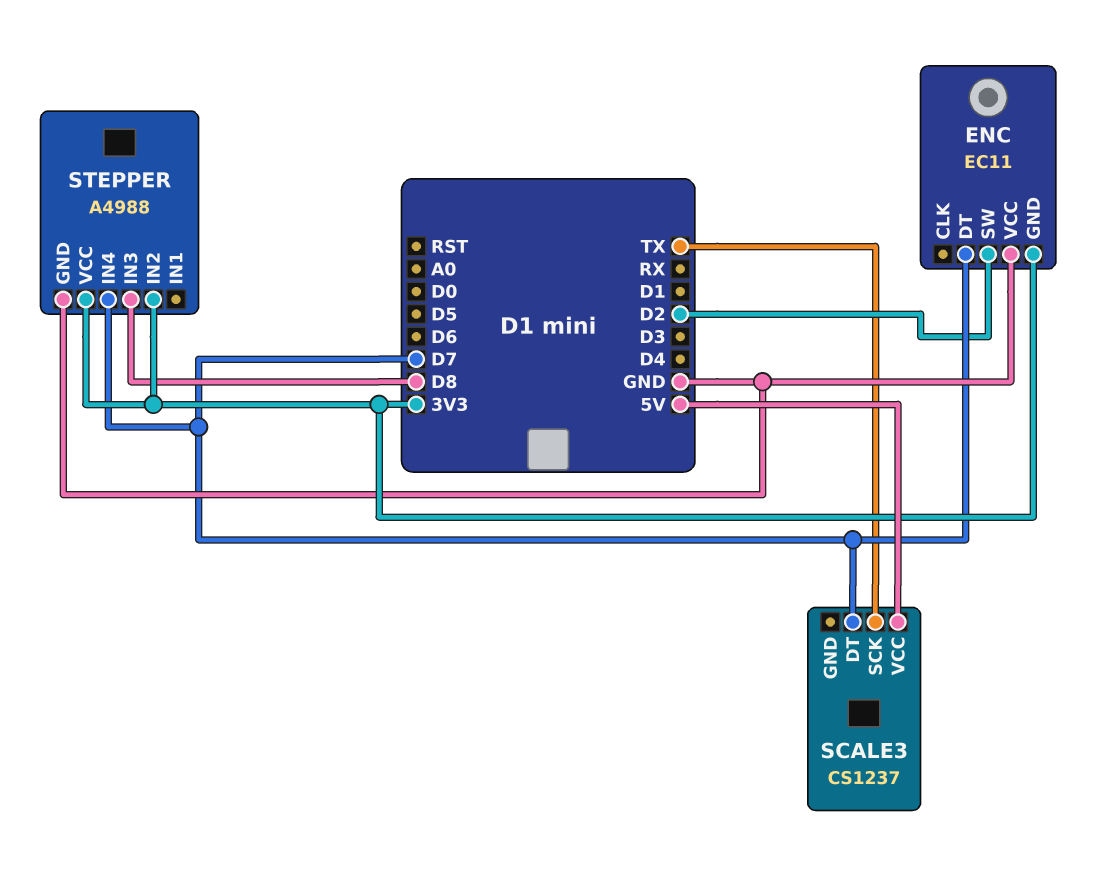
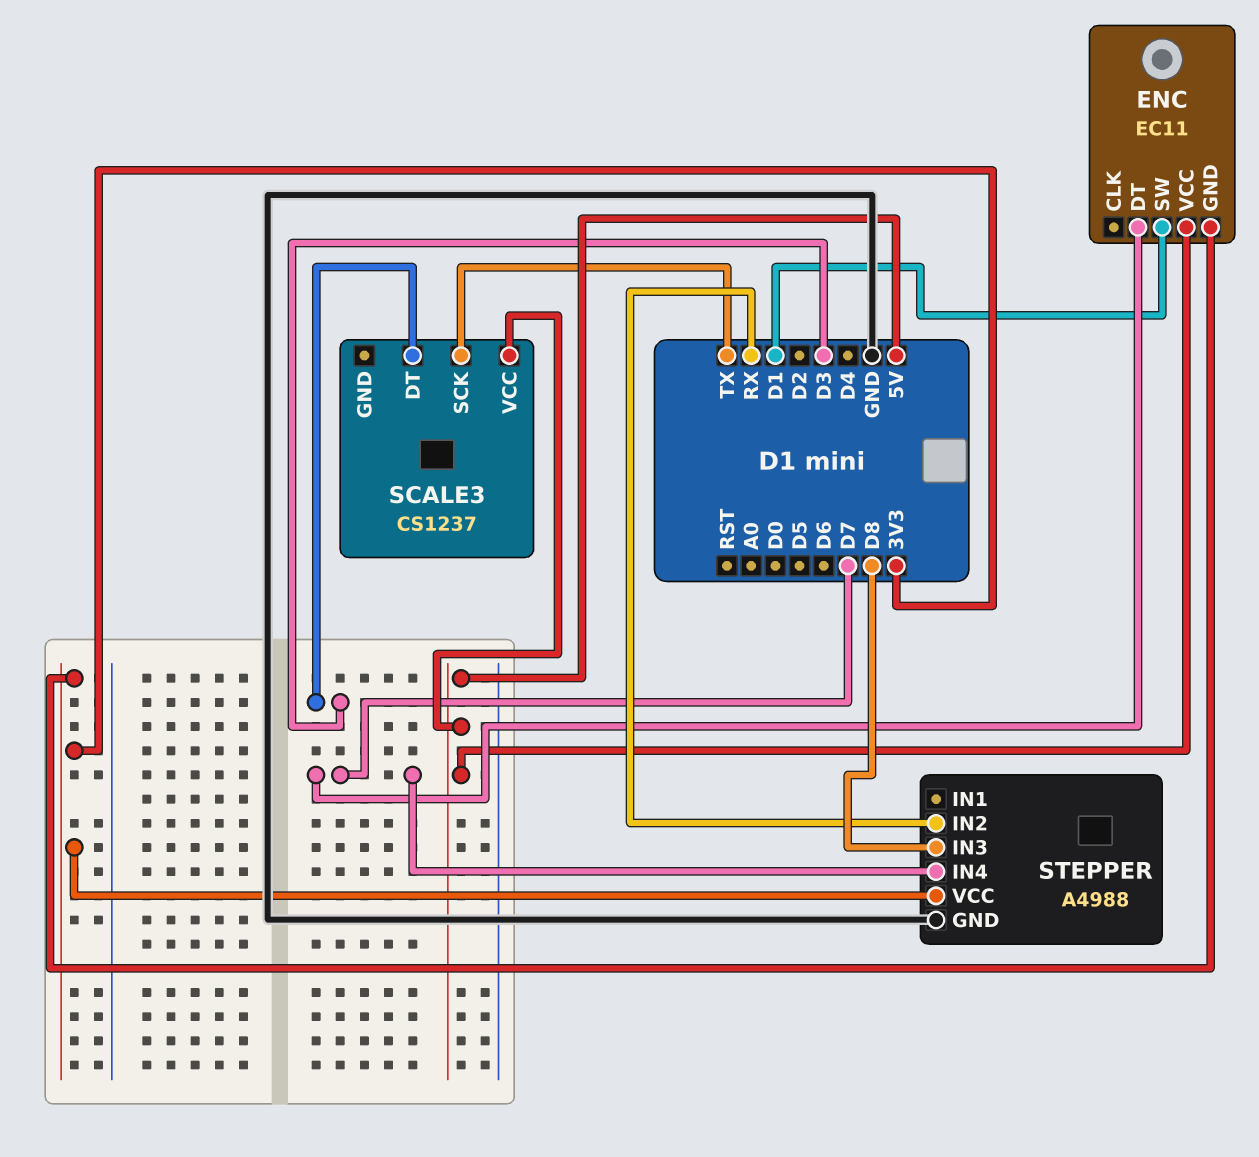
ENC pin SW: D2 -> D1
ENC pin VCC: GND -> 5V
SCALE3 pin DT: D7 -> D3
STEPPER pin IN2: 3V3 -> RX

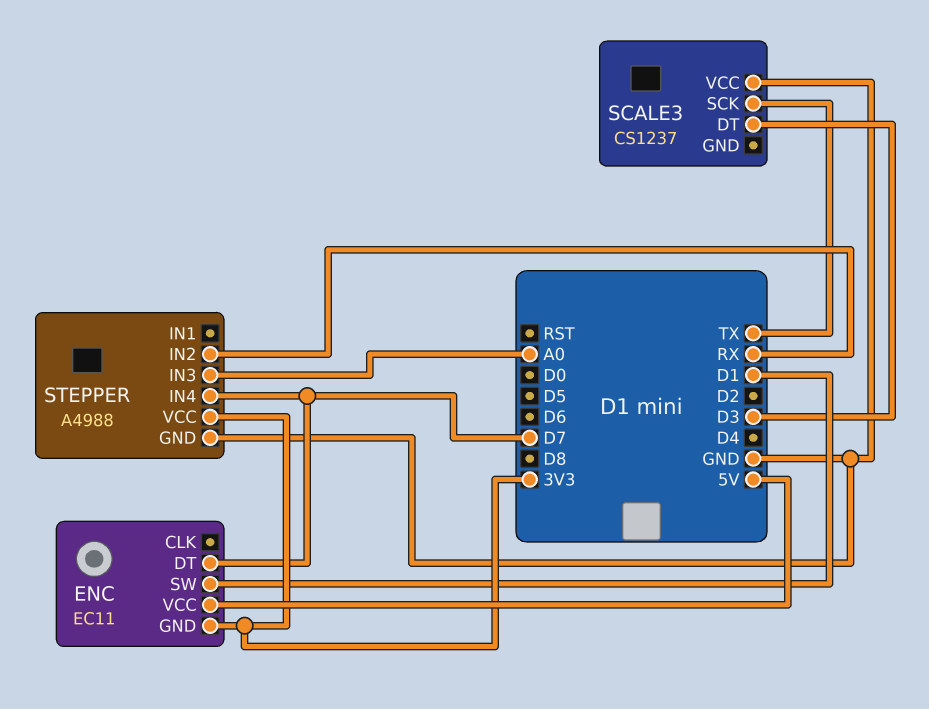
SCALE3 pin VCC: 5V -> GND
STEPPER pin IN3: D8 -> A0

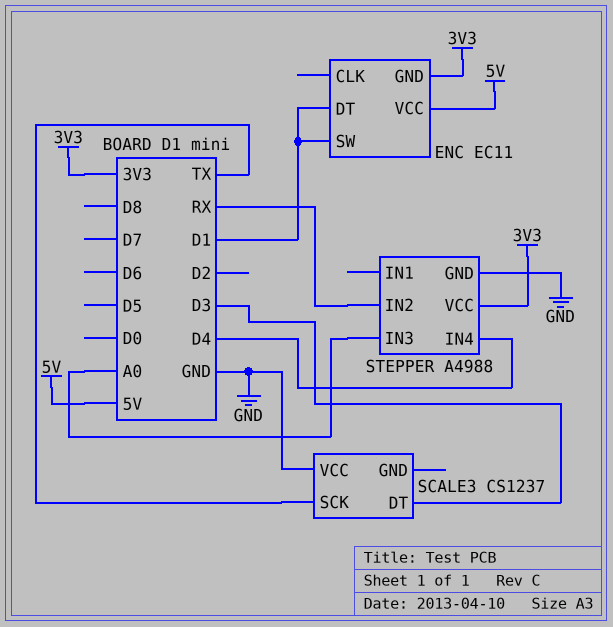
ENC pin DT: D7 -> D1
STEPPER pin IN4: D7 -> D4

